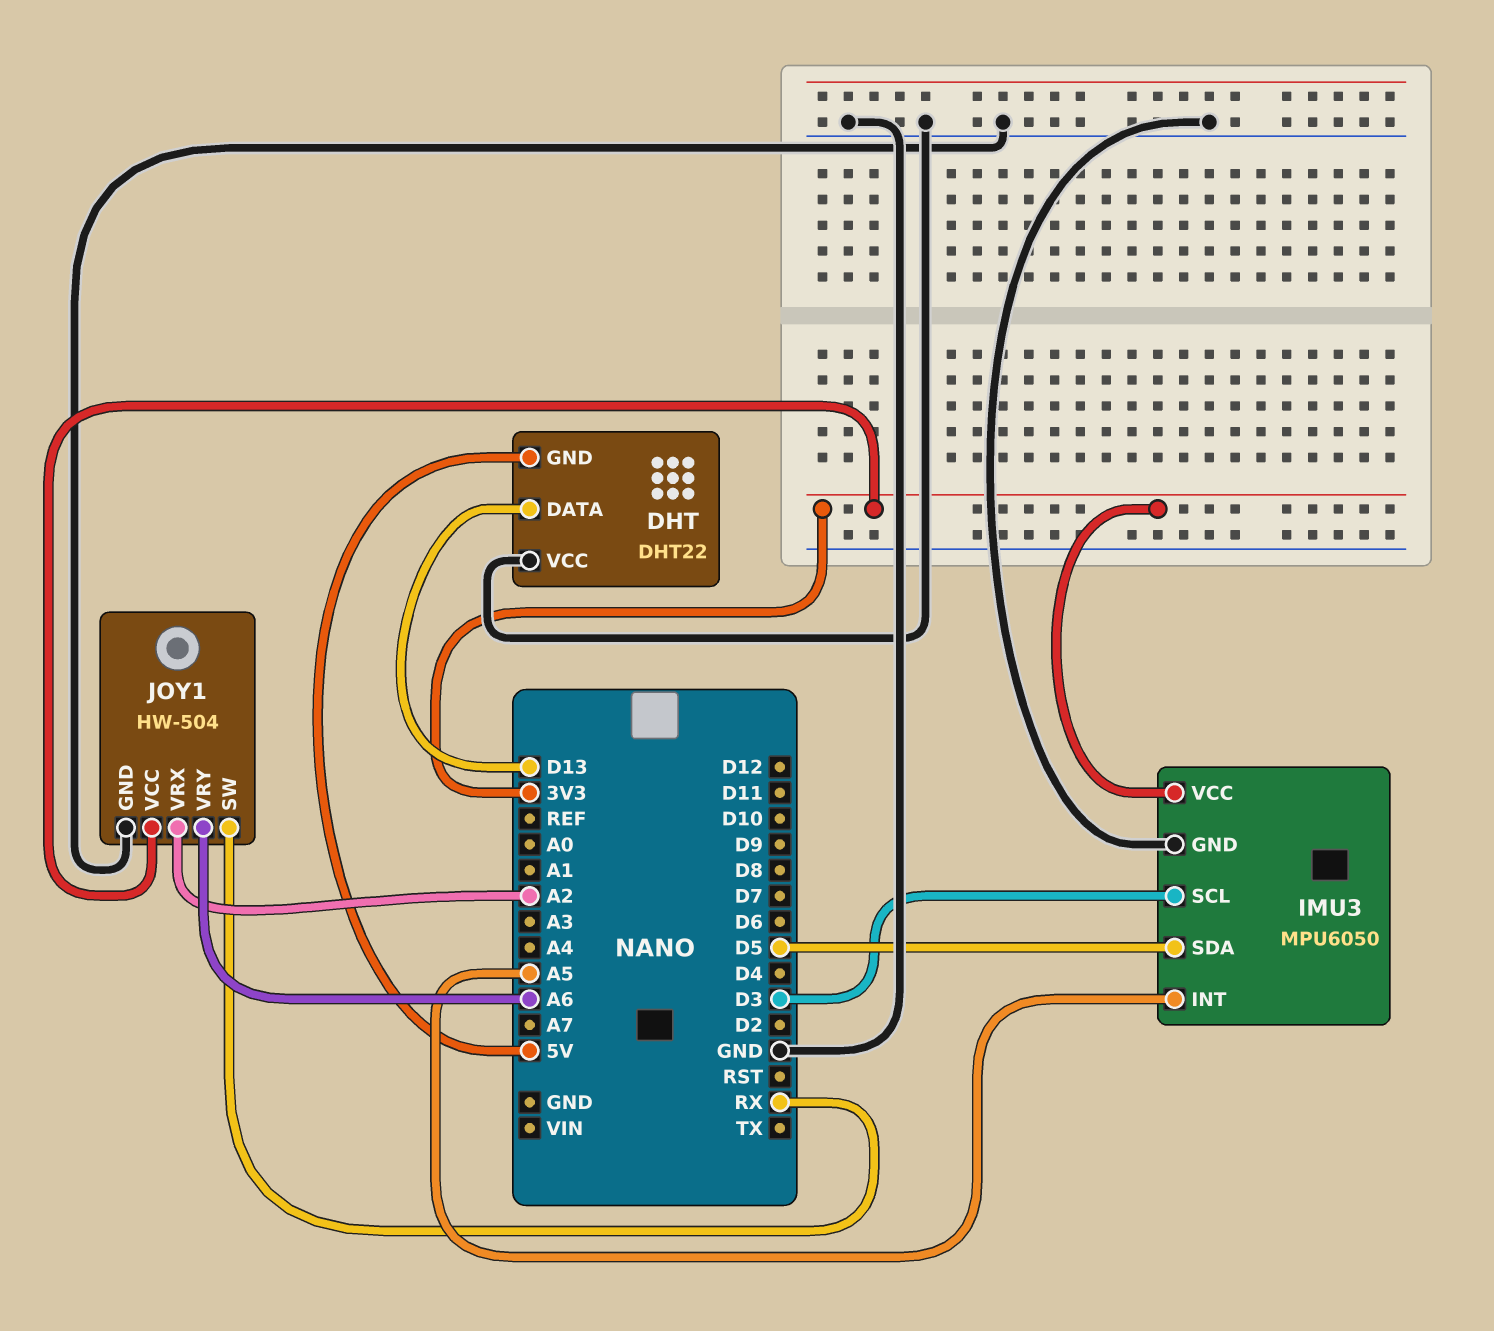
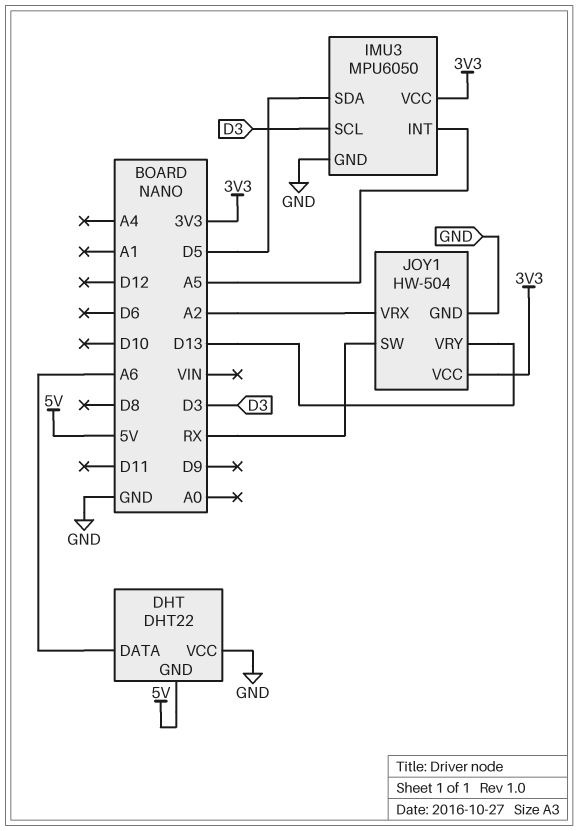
DHT pin DATA: D13 -> A6
JOY1 pin VRY: A6 -> D13

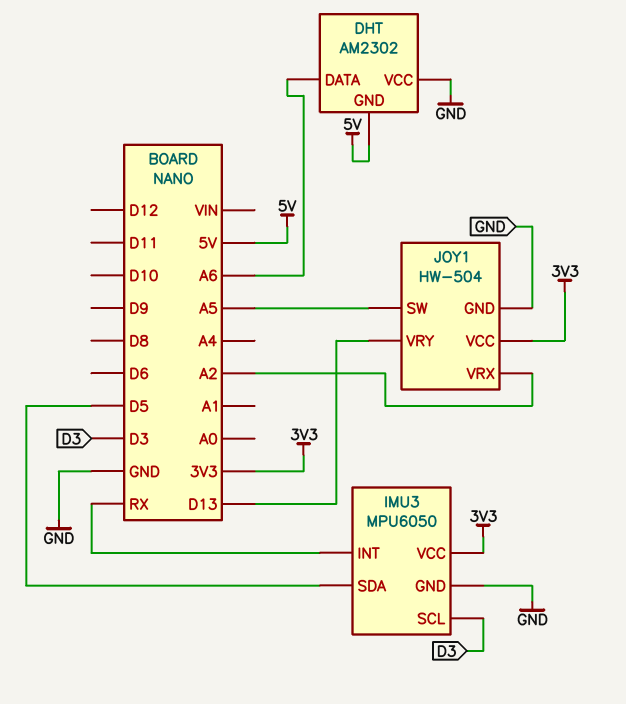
DHT: DHT22 -> AM2302
IMU3 pin INT: A5 -> RX
JOY1 pin SW: RX -> A5

